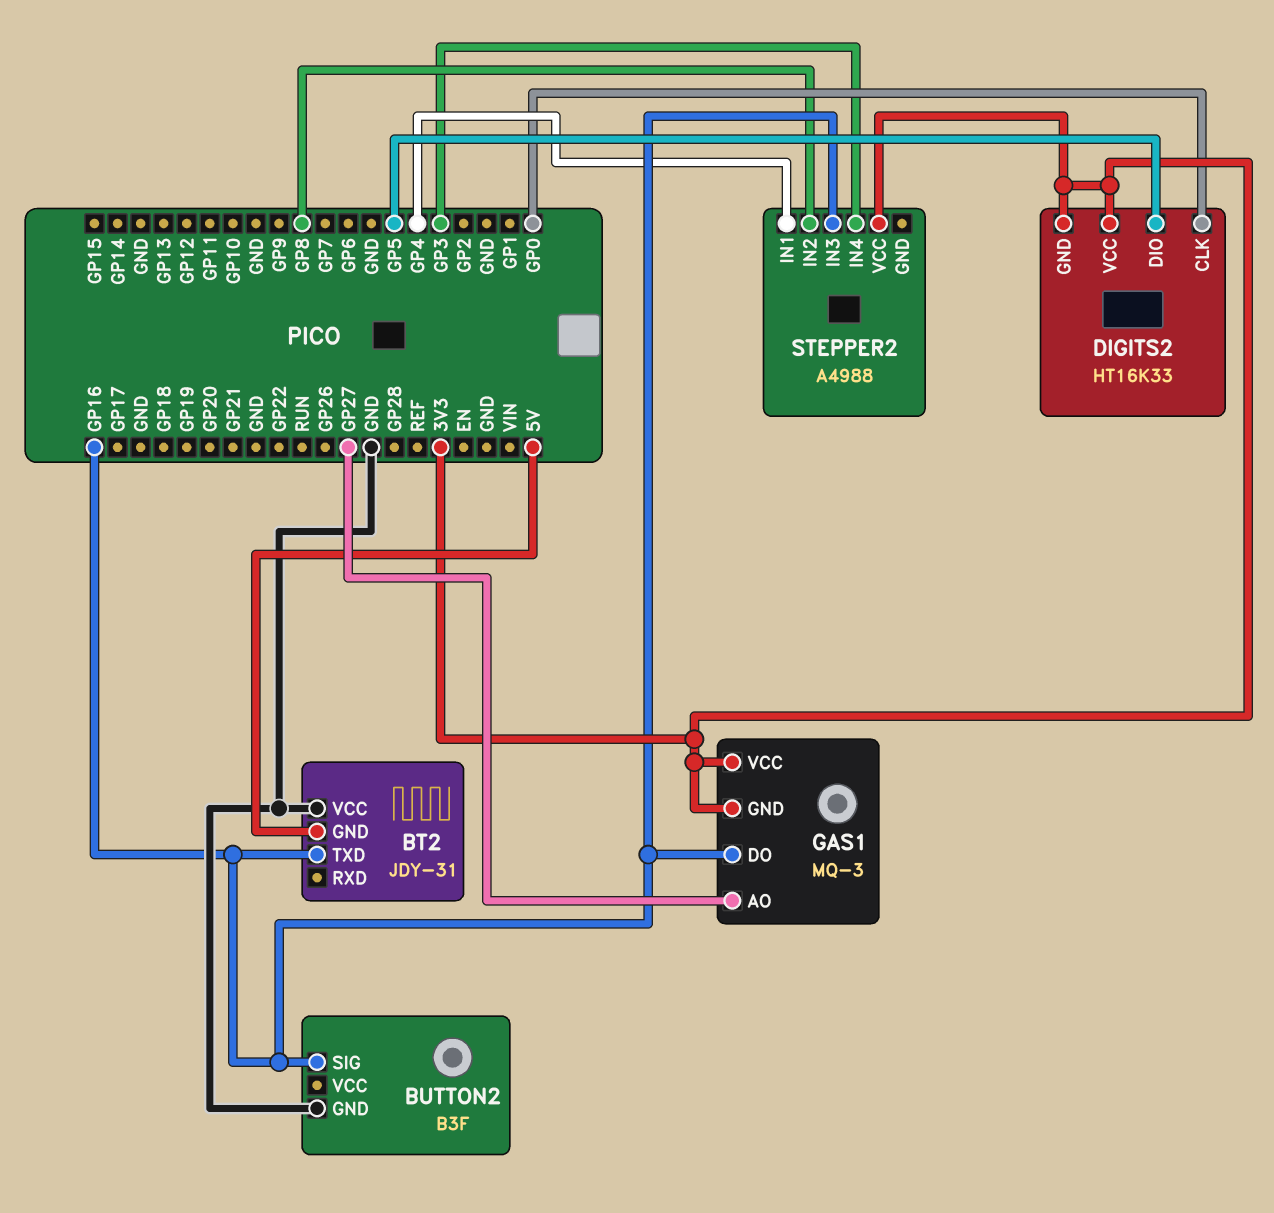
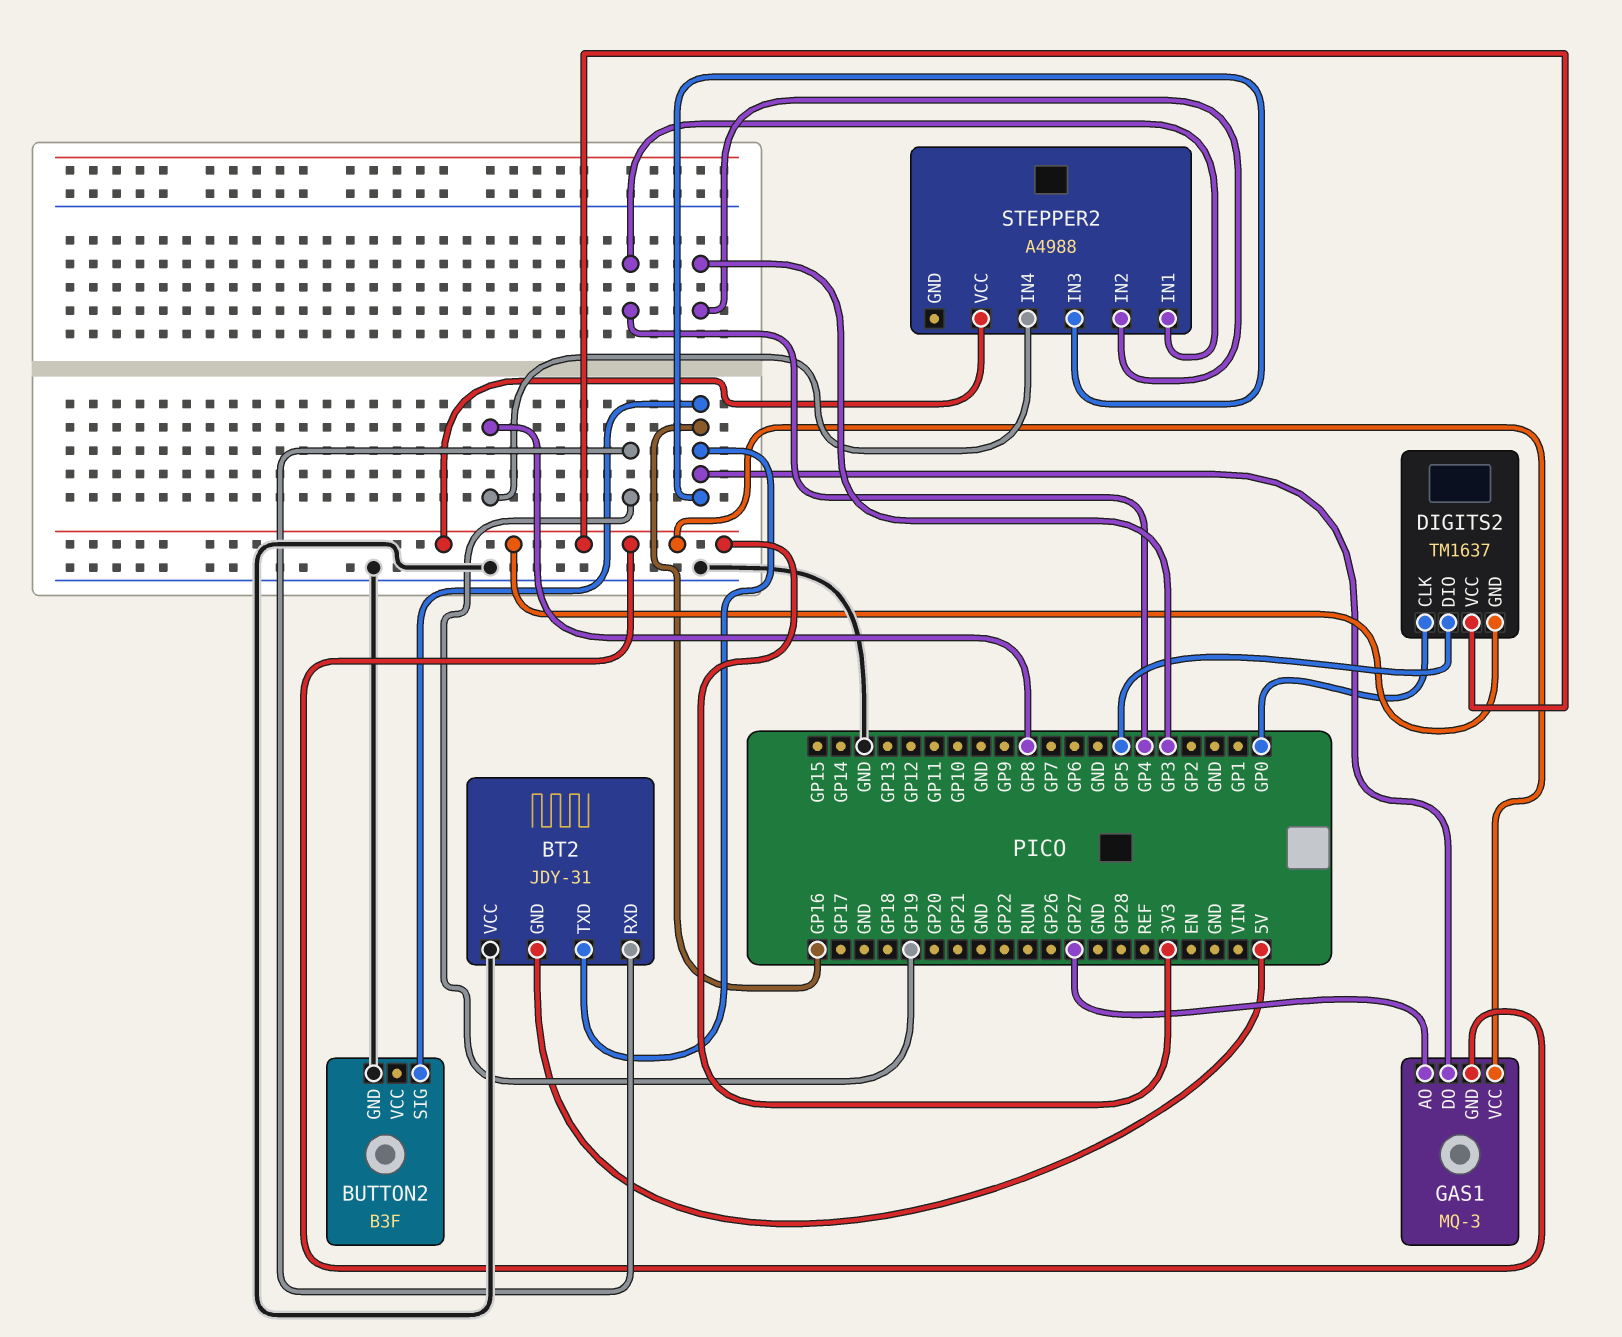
BT2 pin RXD: none -> GP19
DIGITS2: HT16K33 -> TM1637
STEPPER2 pin IN2: GP8 -> GP3
STEPPER2 pin IN4: GP3 -> GP8

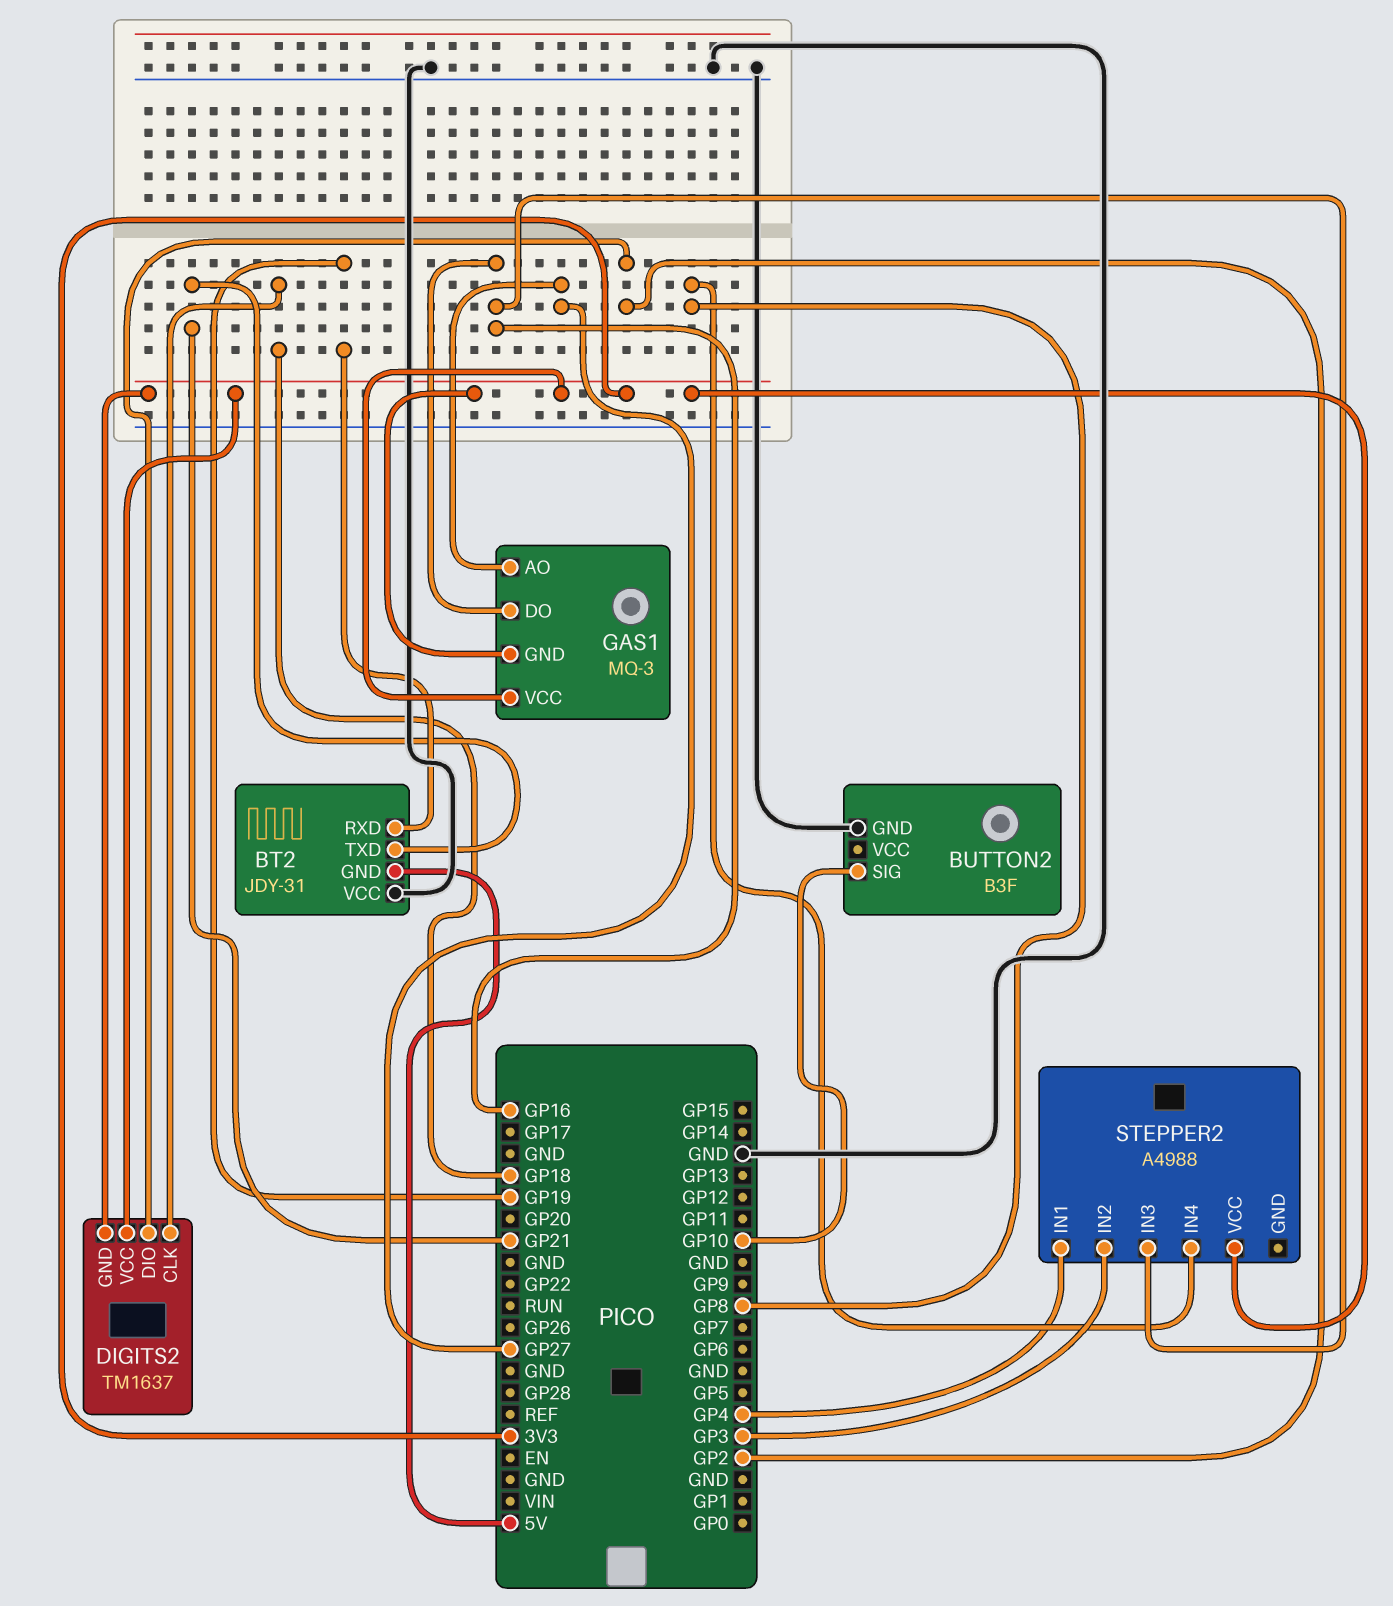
BT2 pin TXD: GP16 -> GP21
BUTTON2 pin SIG: GP16 -> GP10
DIGITS2 pin CLK: GP0 -> GP18
DIGITS2 pin DIO: GP5 -> GP2

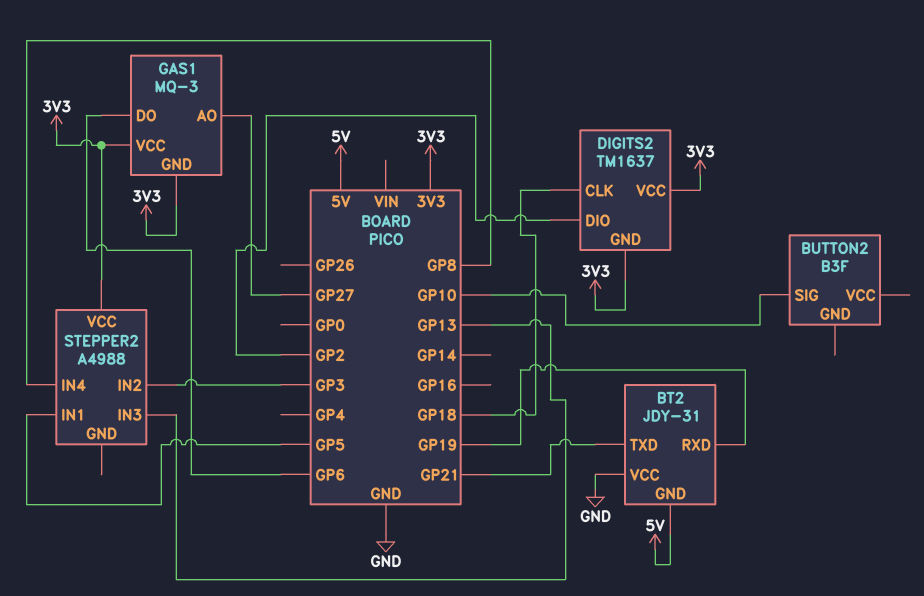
BUTTON2 pin GND: GND -> none
GAS1 pin DO: GP16 -> GP6
STEPPER2 pin IN1: GP4 -> GP5
STEPPER2 pin IN3: GP16 -> GP13

